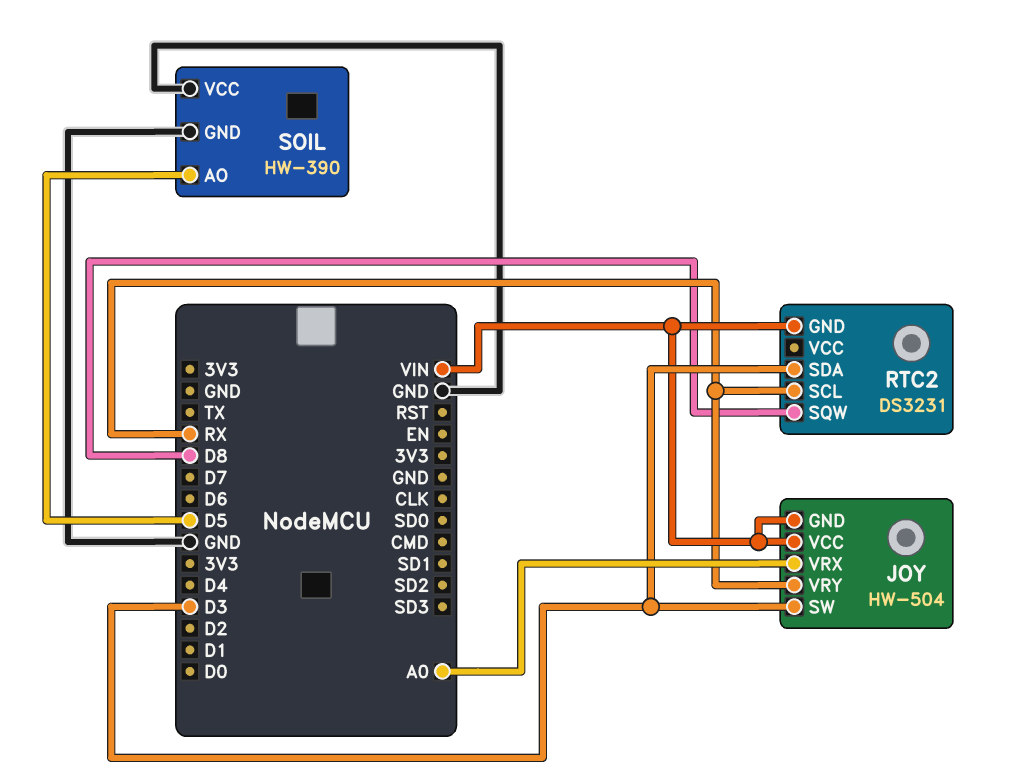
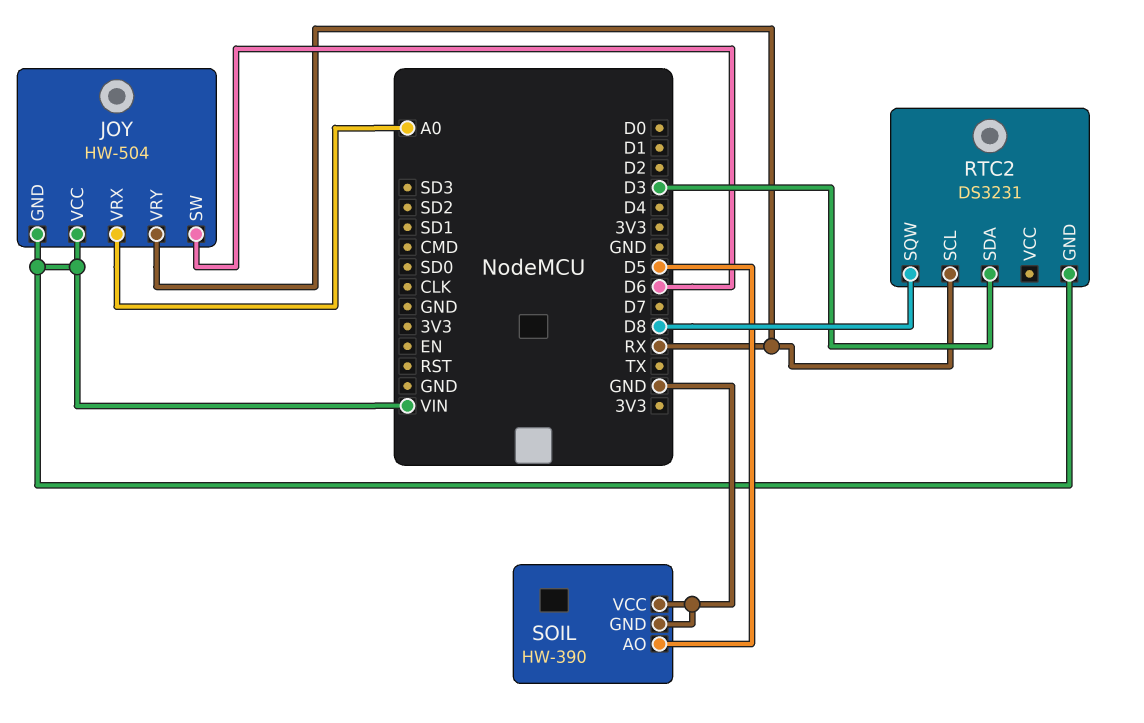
JOY pin SW: D3 -> D6

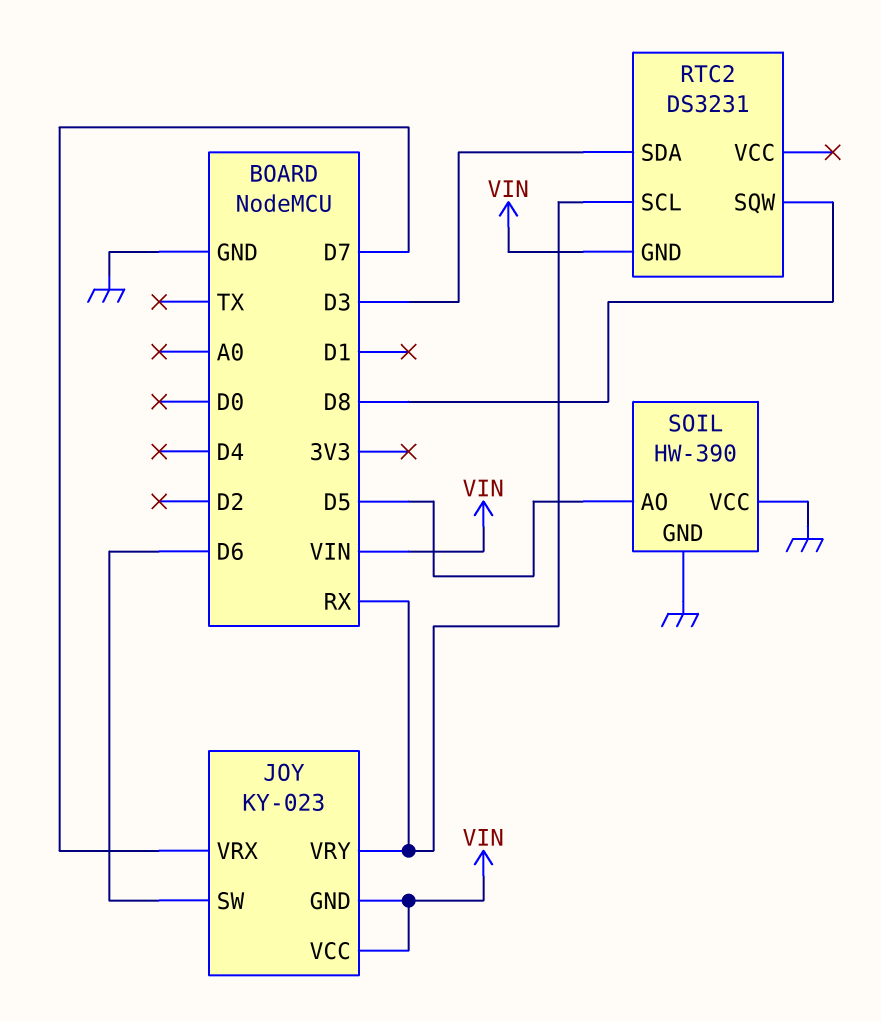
JOY: HW-504 -> KY-023
JOY pin VRX: A0 -> D7

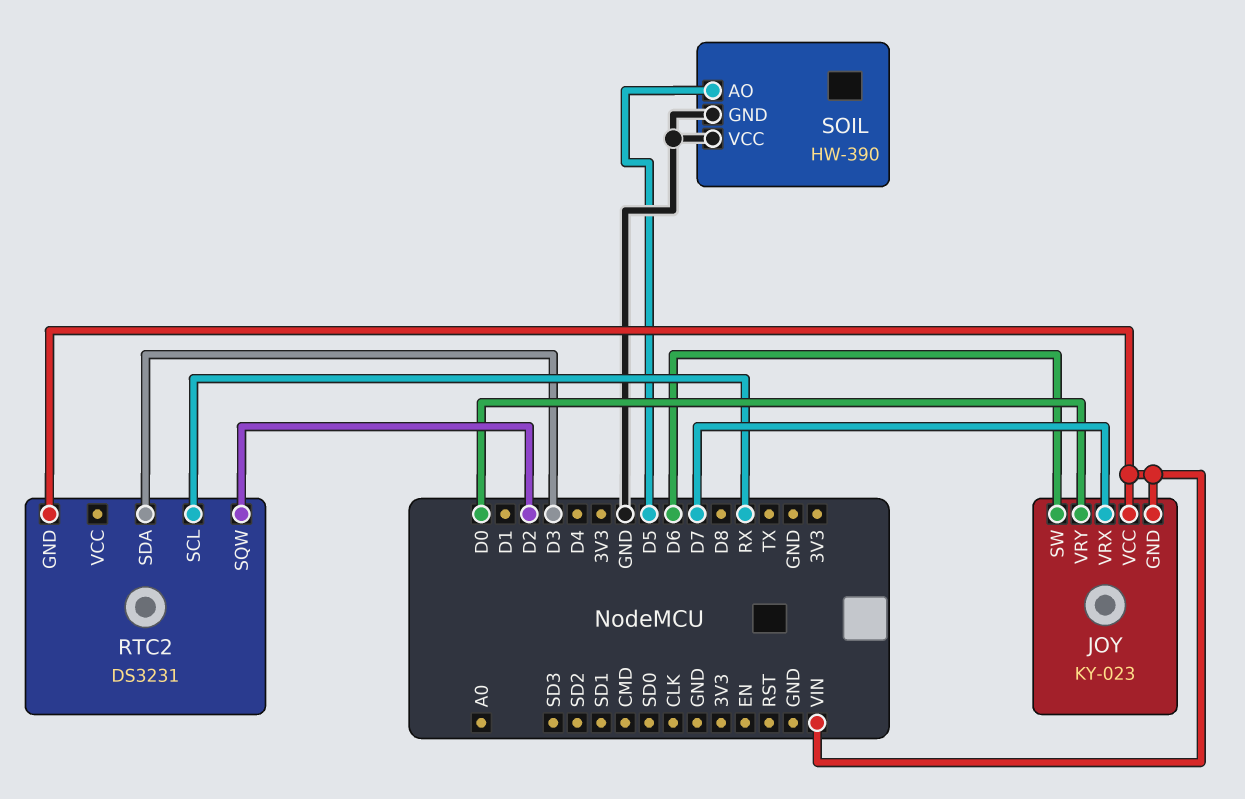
JOY pin VRY: RX -> D0
RTC2 pin SQW: D8 -> D2

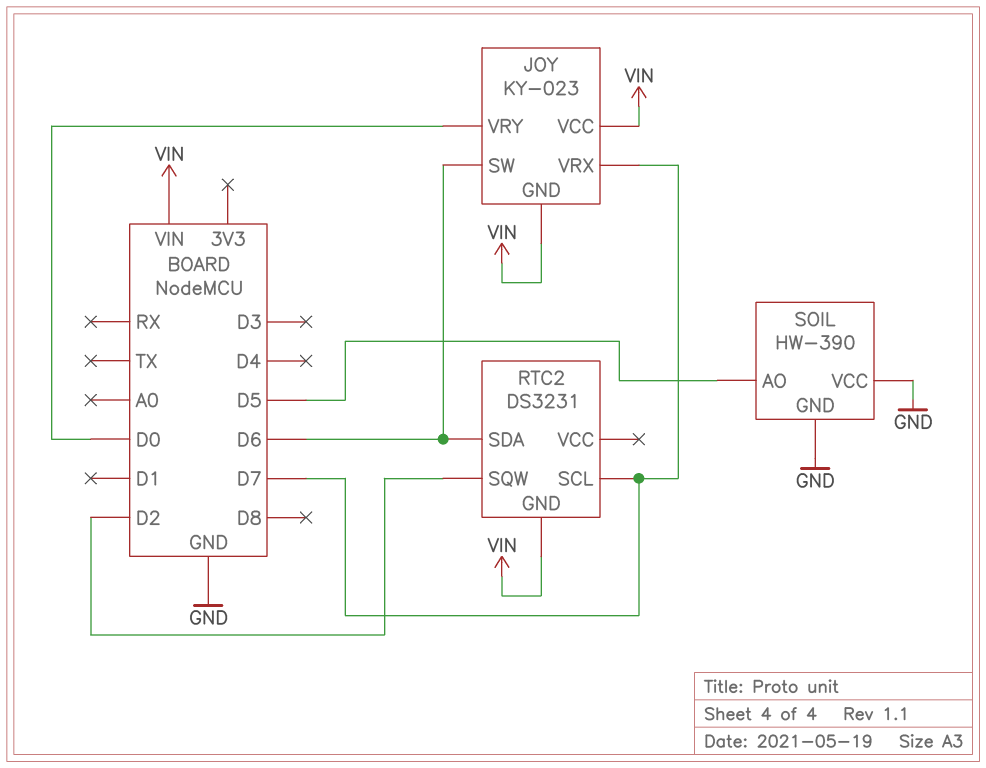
RTC2 pin SCL: RX -> D7
RTC2 pin SDA: D3 -> D6

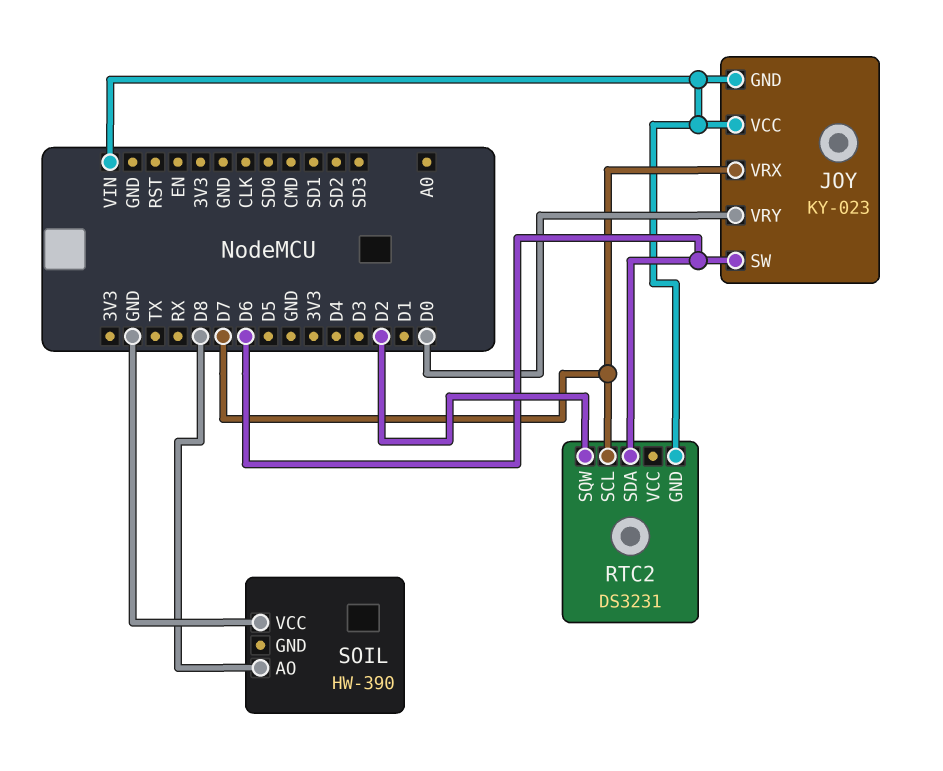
SOIL pin AO: D5 -> D8
SOIL pin GND: GND -> none

